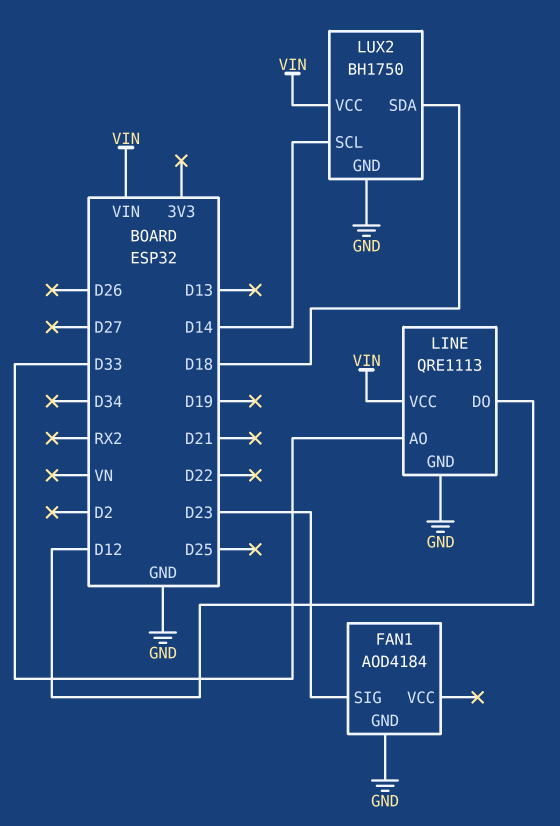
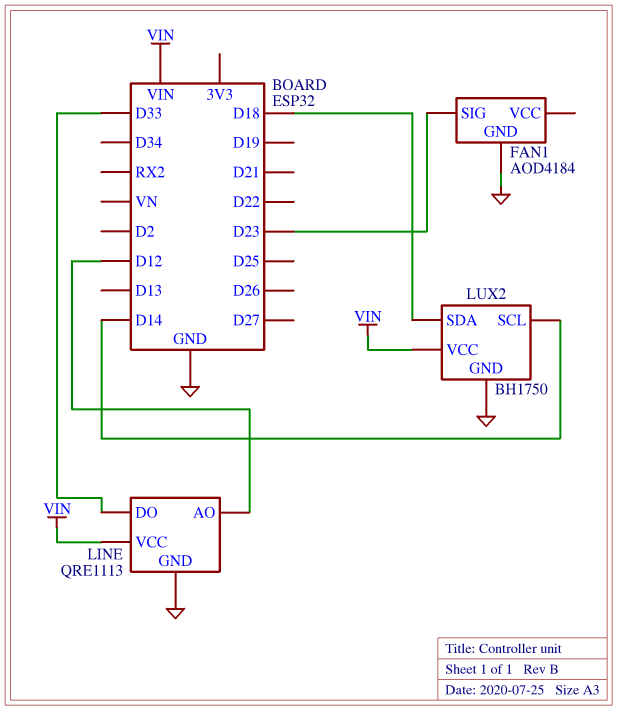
LINE pin AO: D33 -> D12
LINE pin DO: D12 -> D33

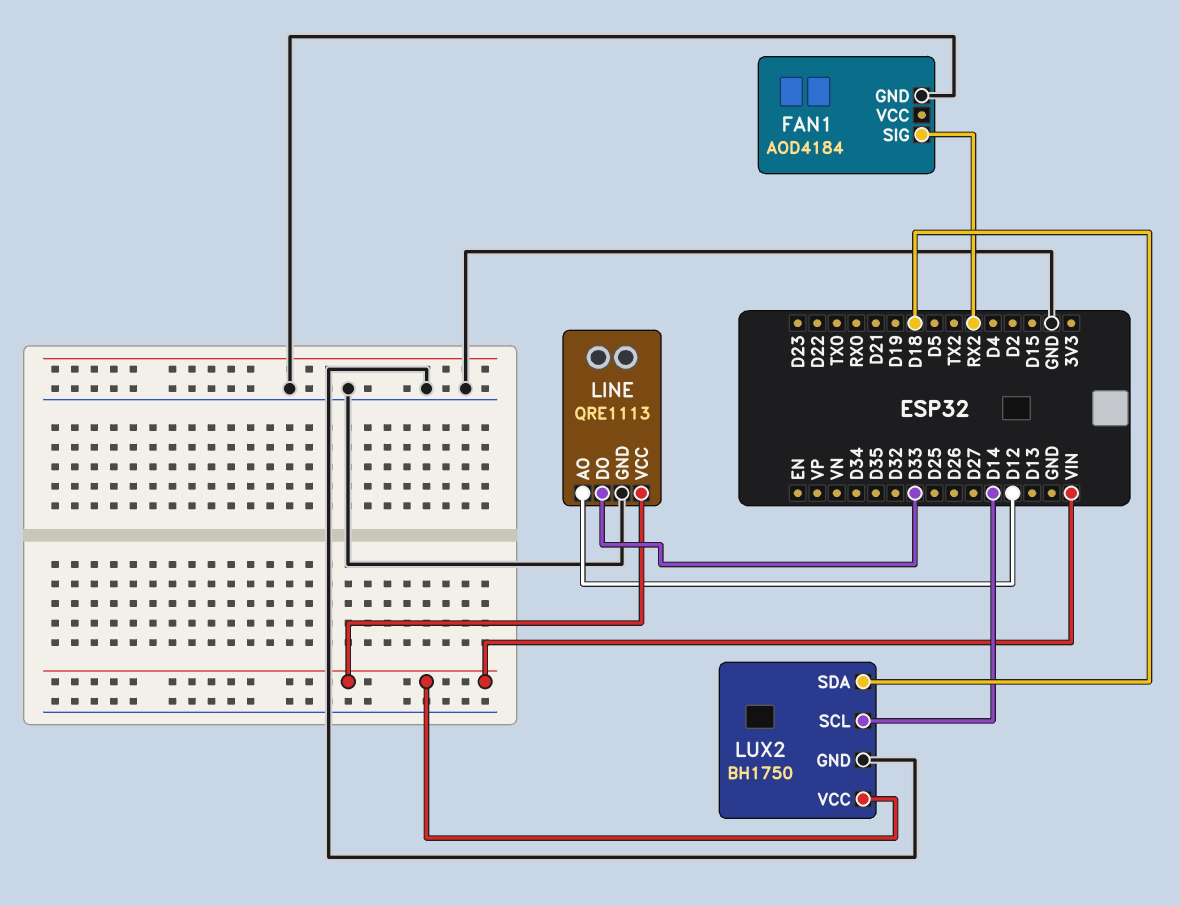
FAN1 pin SIG: D23 -> RX2

